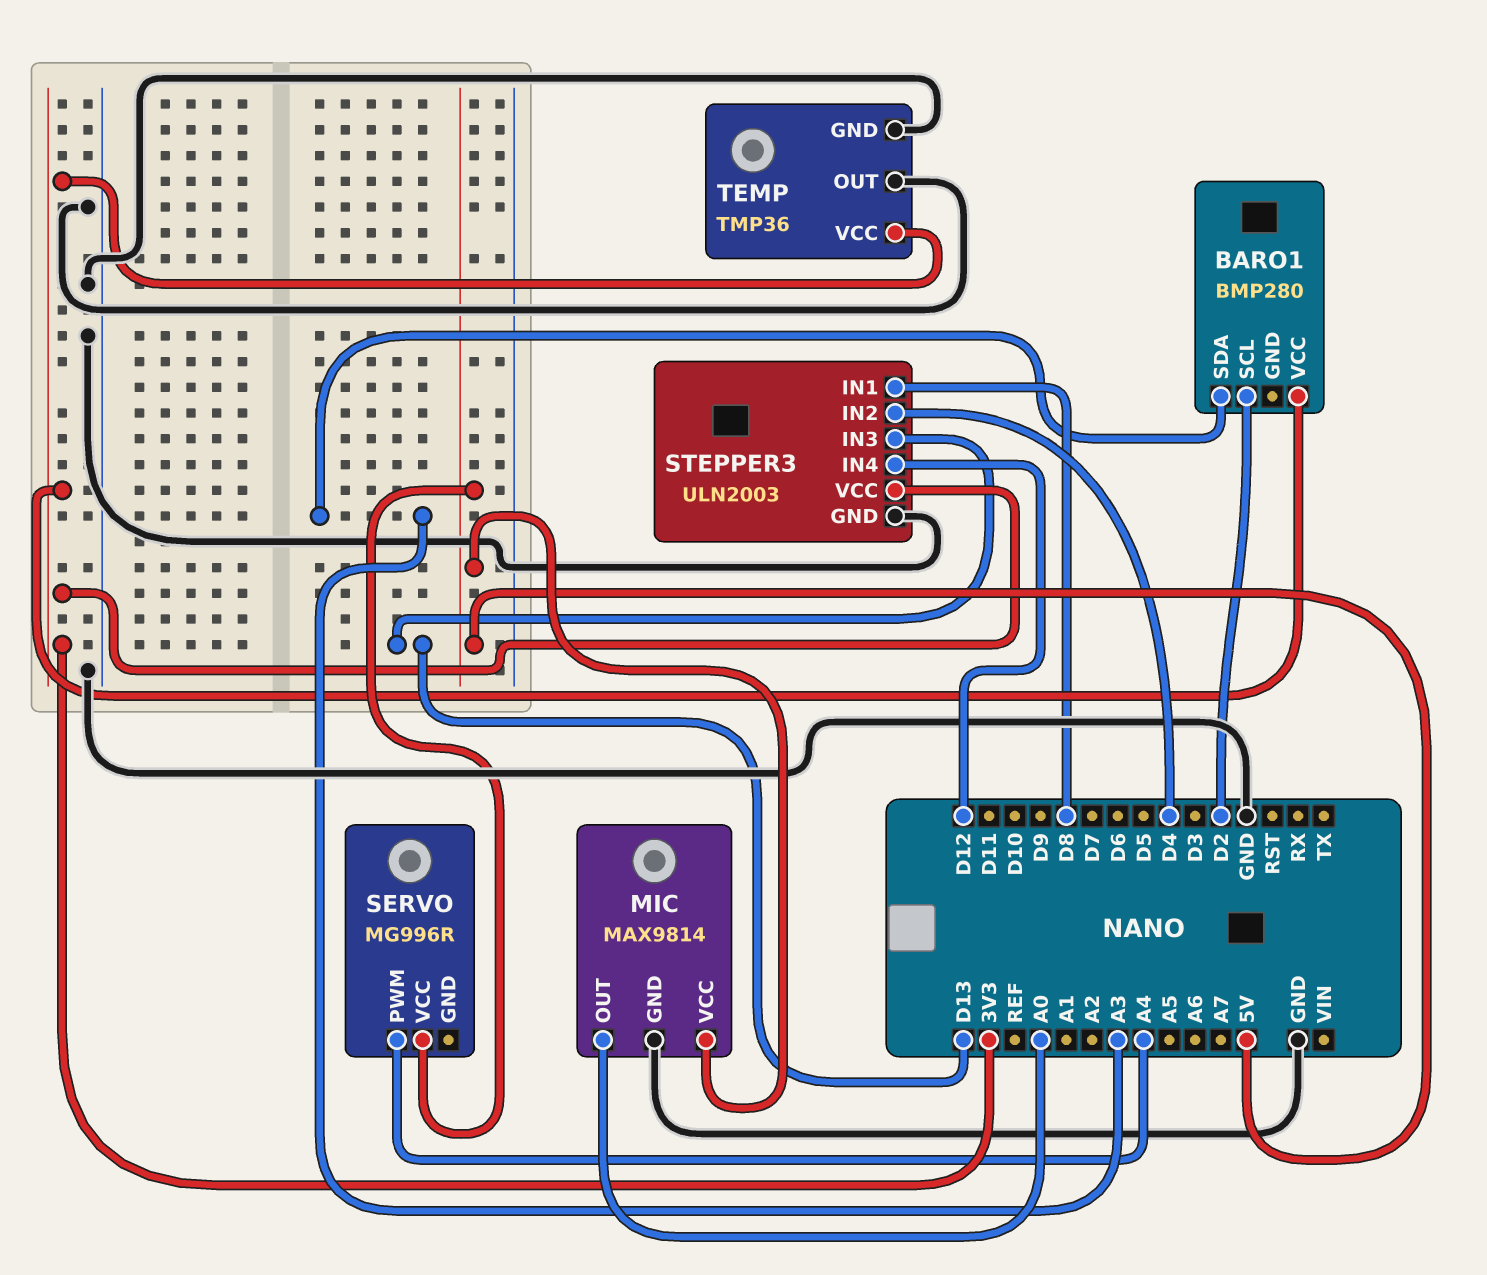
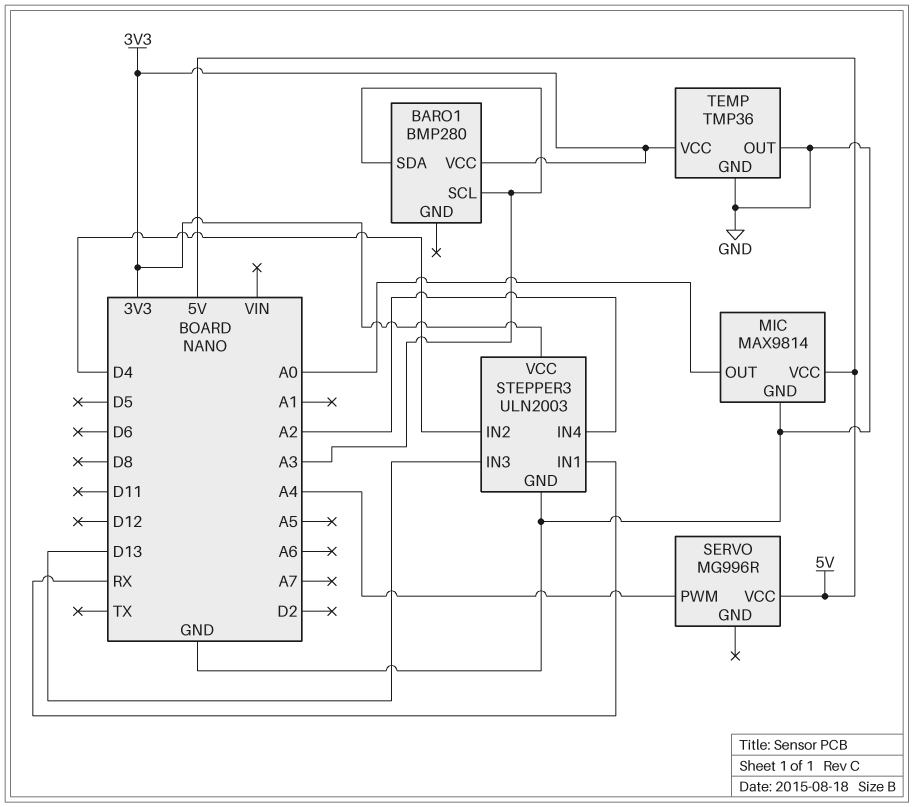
BARO1 pin SCL: D2 -> A3
STEPPER3 pin IN1: D8 -> RX
STEPPER3 pin IN4: D12 -> A2

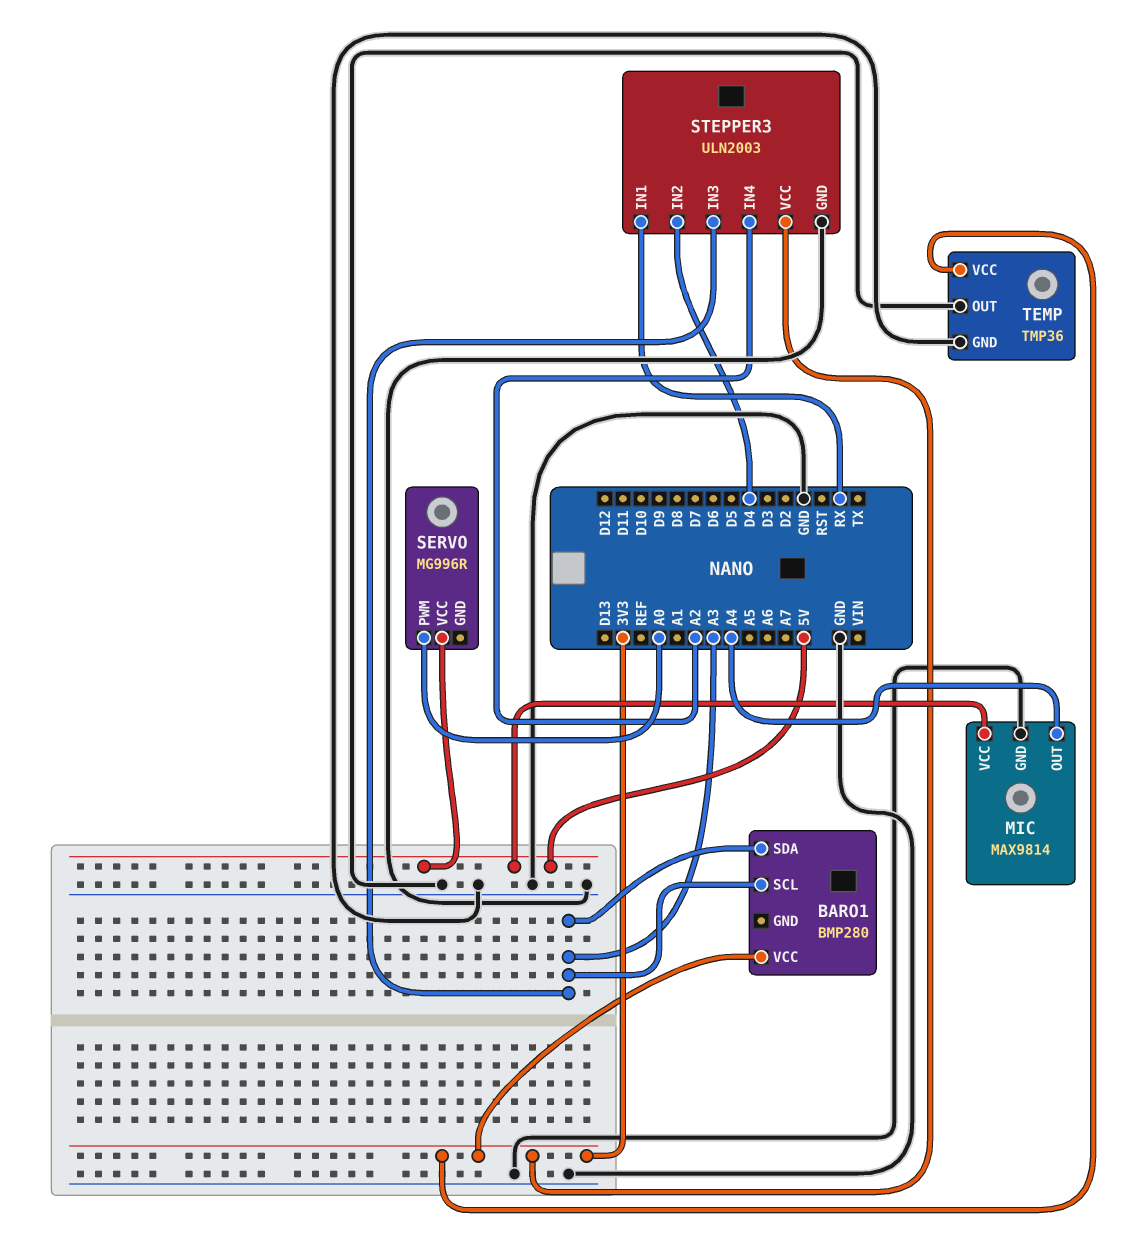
MIC pin OUT: A0 -> A4
SERVO pin PWM: A4 -> A0
STEPPER3 pin IN3: D13 -> A3

